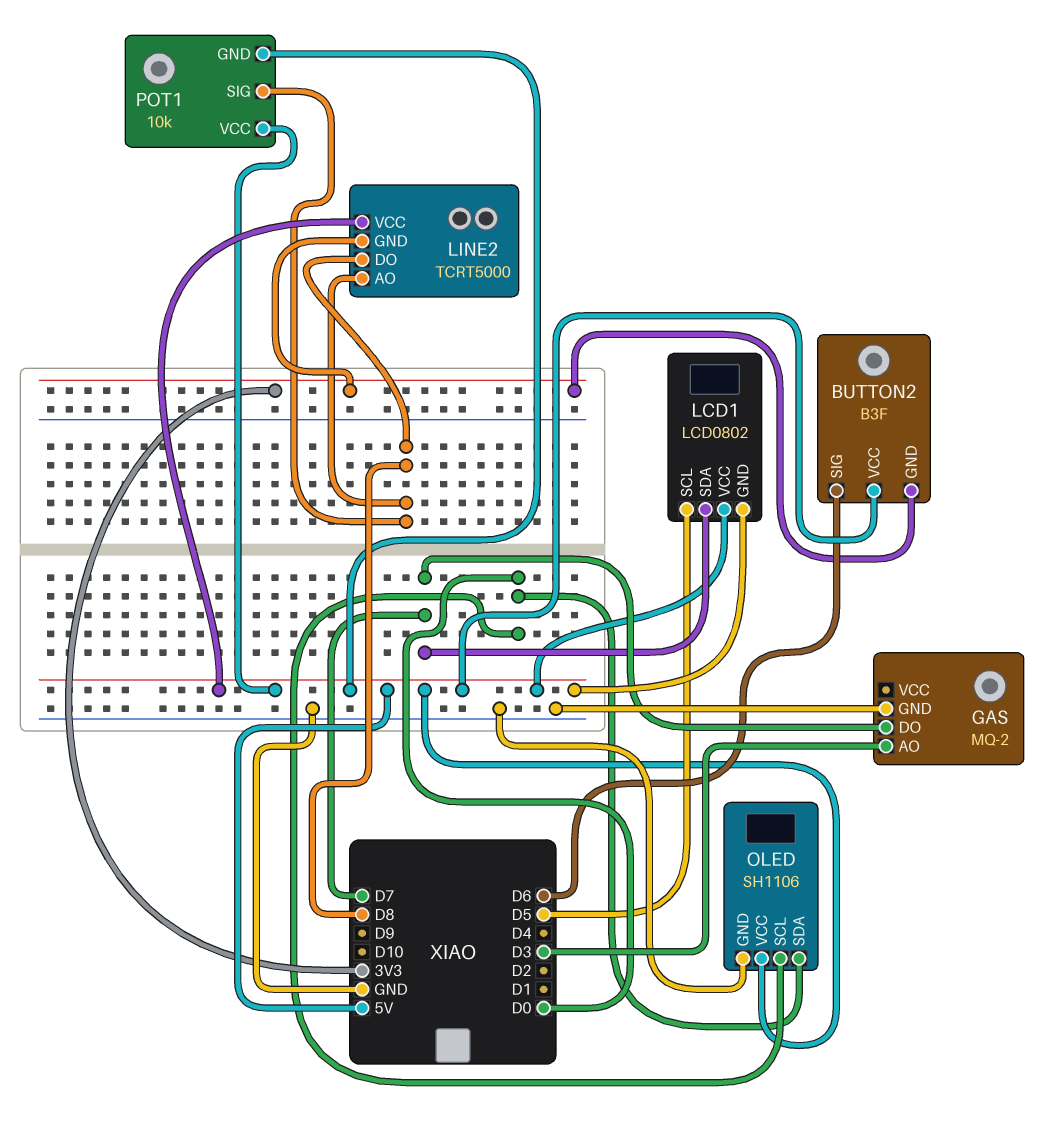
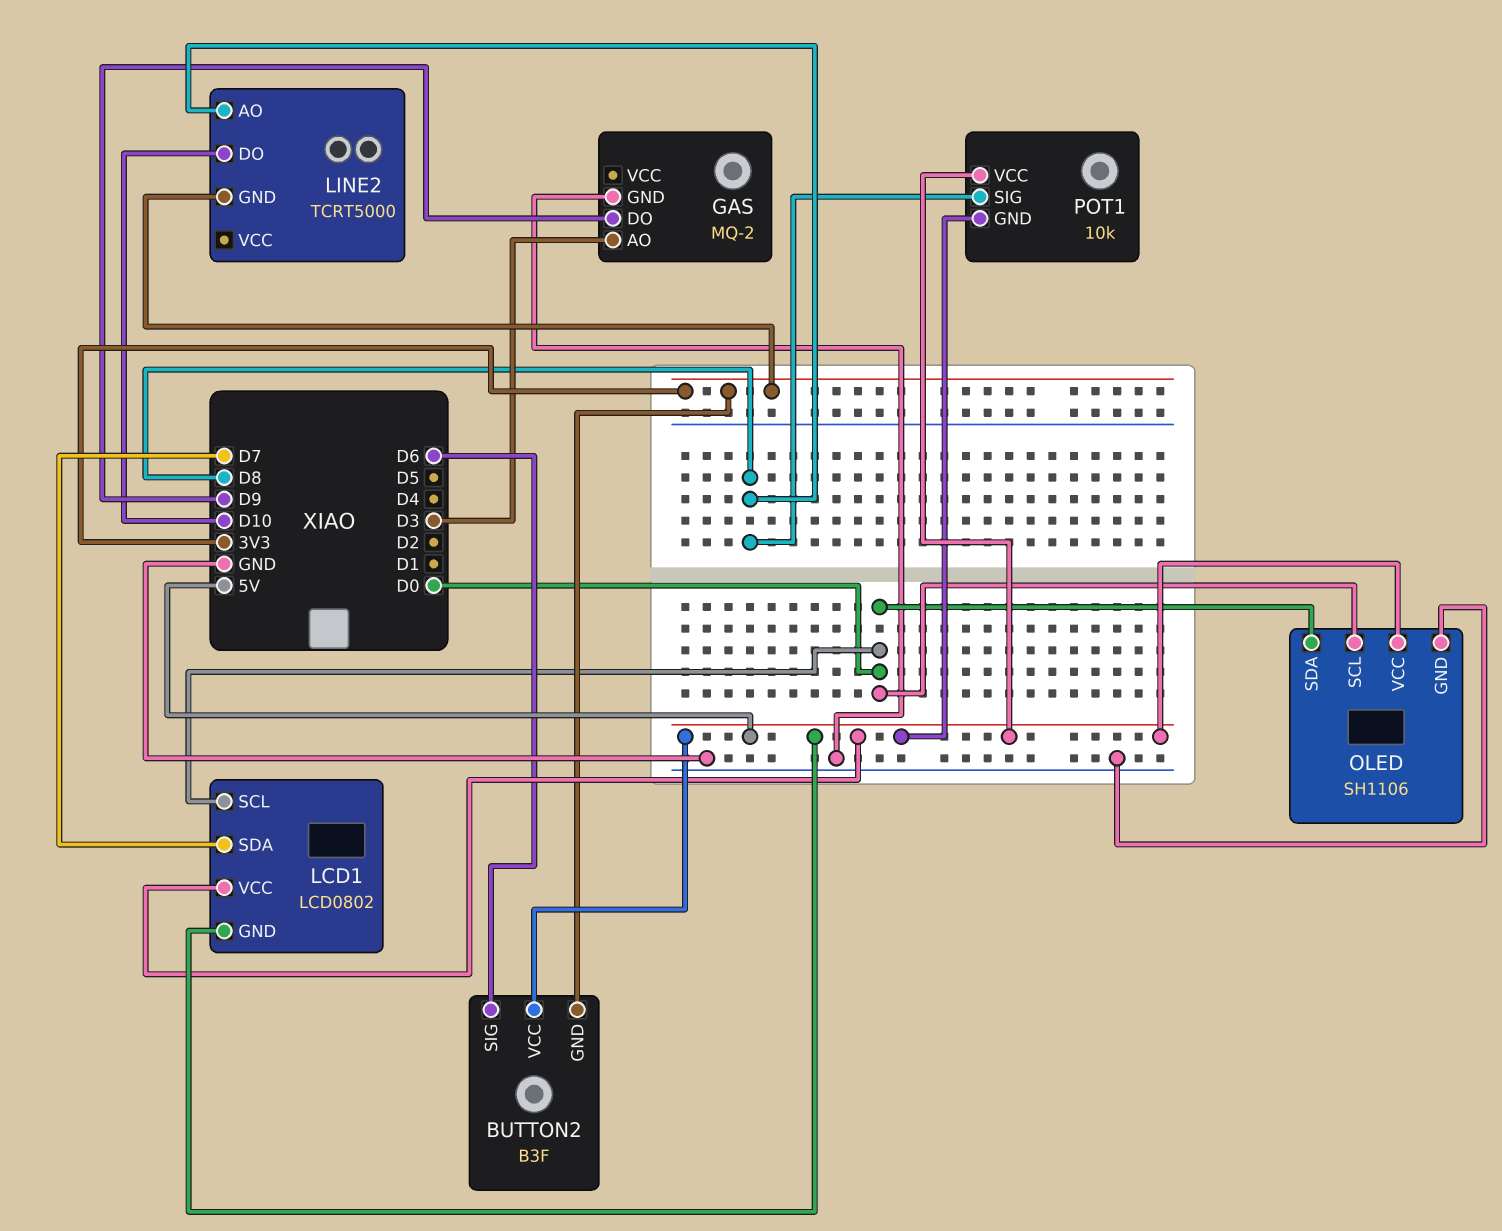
GAS pin DO: D7 -> D9
LCD1 pin SCL: D5 -> D0
LINE2 pin DO: D8 -> D10
LINE2 pin VCC: 5V -> none

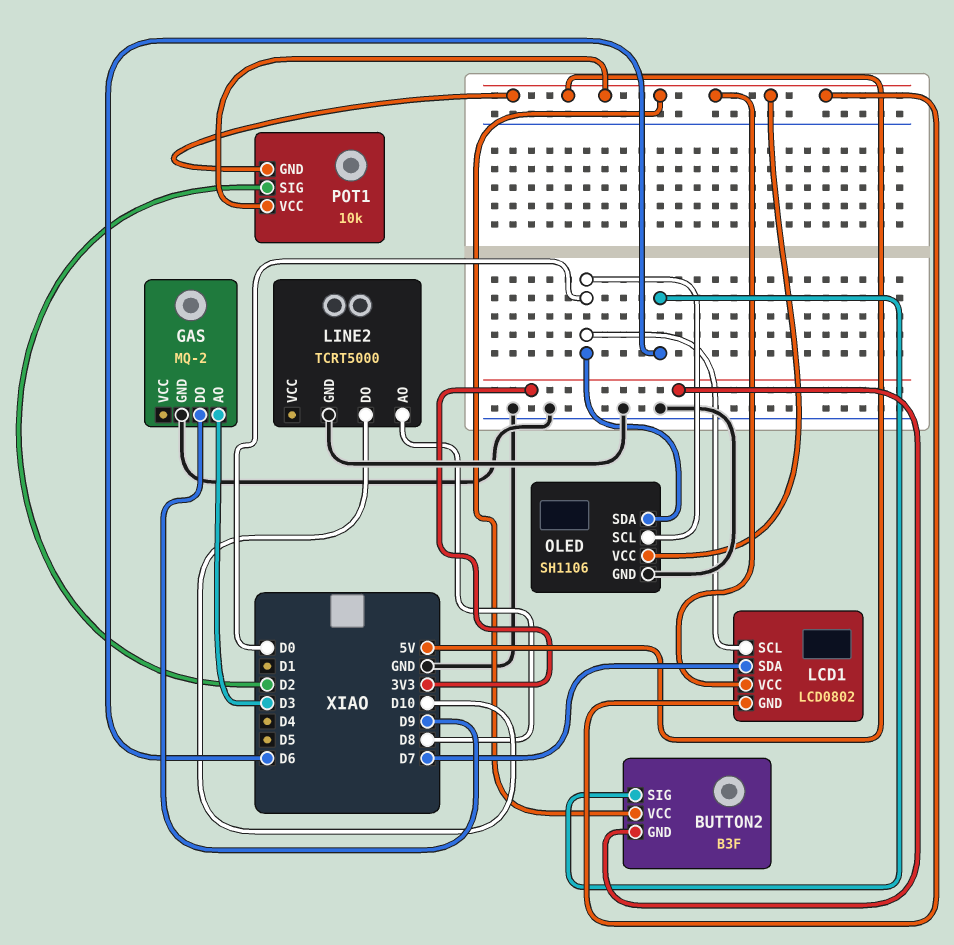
LINE2 pin GND: 3V3 -> GND
POT1 pin SIG: D8 -> D2

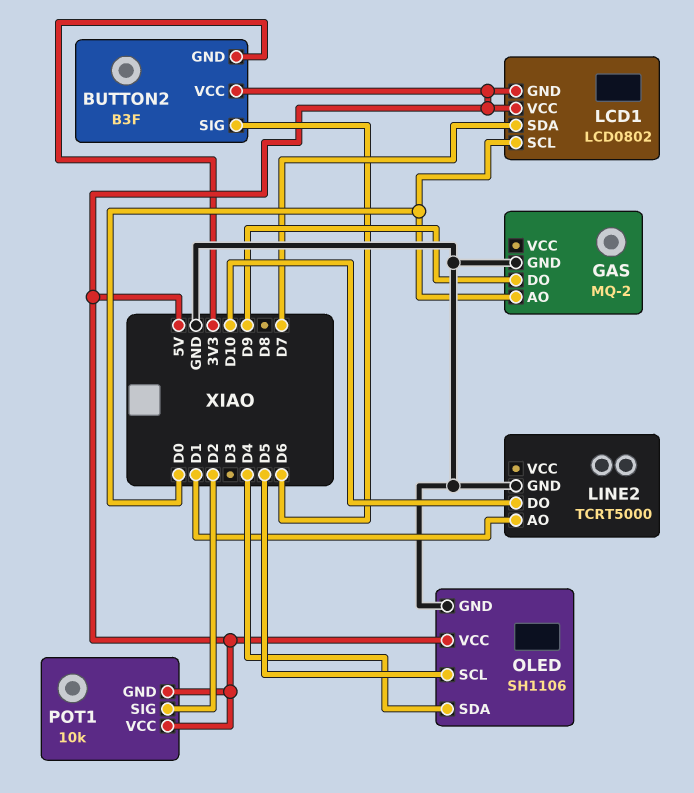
GAS pin AO: D3 -> D0
LINE2 pin AO: D8 -> D1
OLED pin SCL: D0 -> D5
OLED pin SDA: D0 -> D4

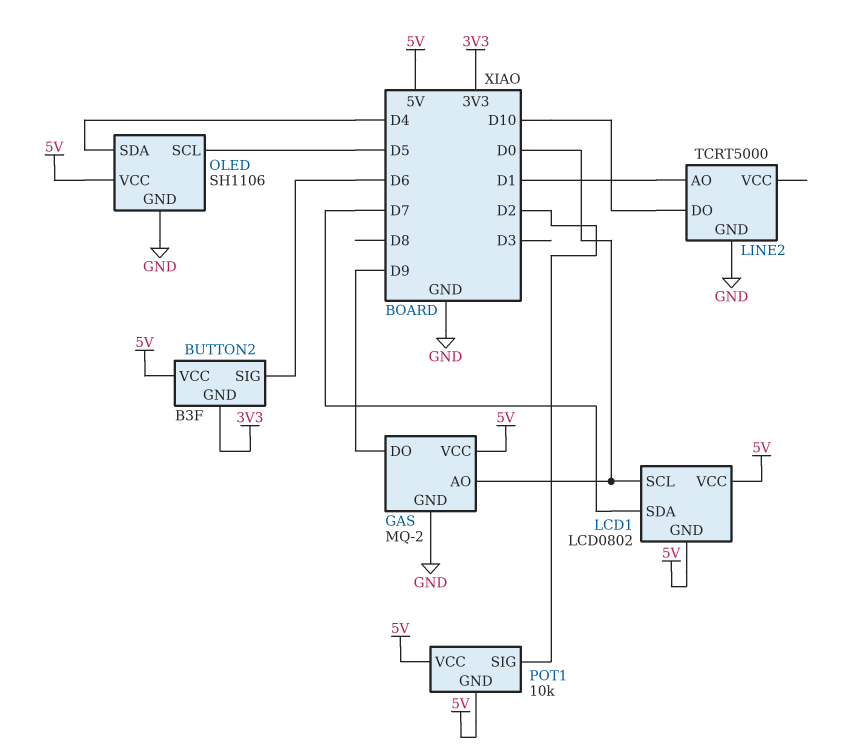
GAS pin VCC: none -> 5V

